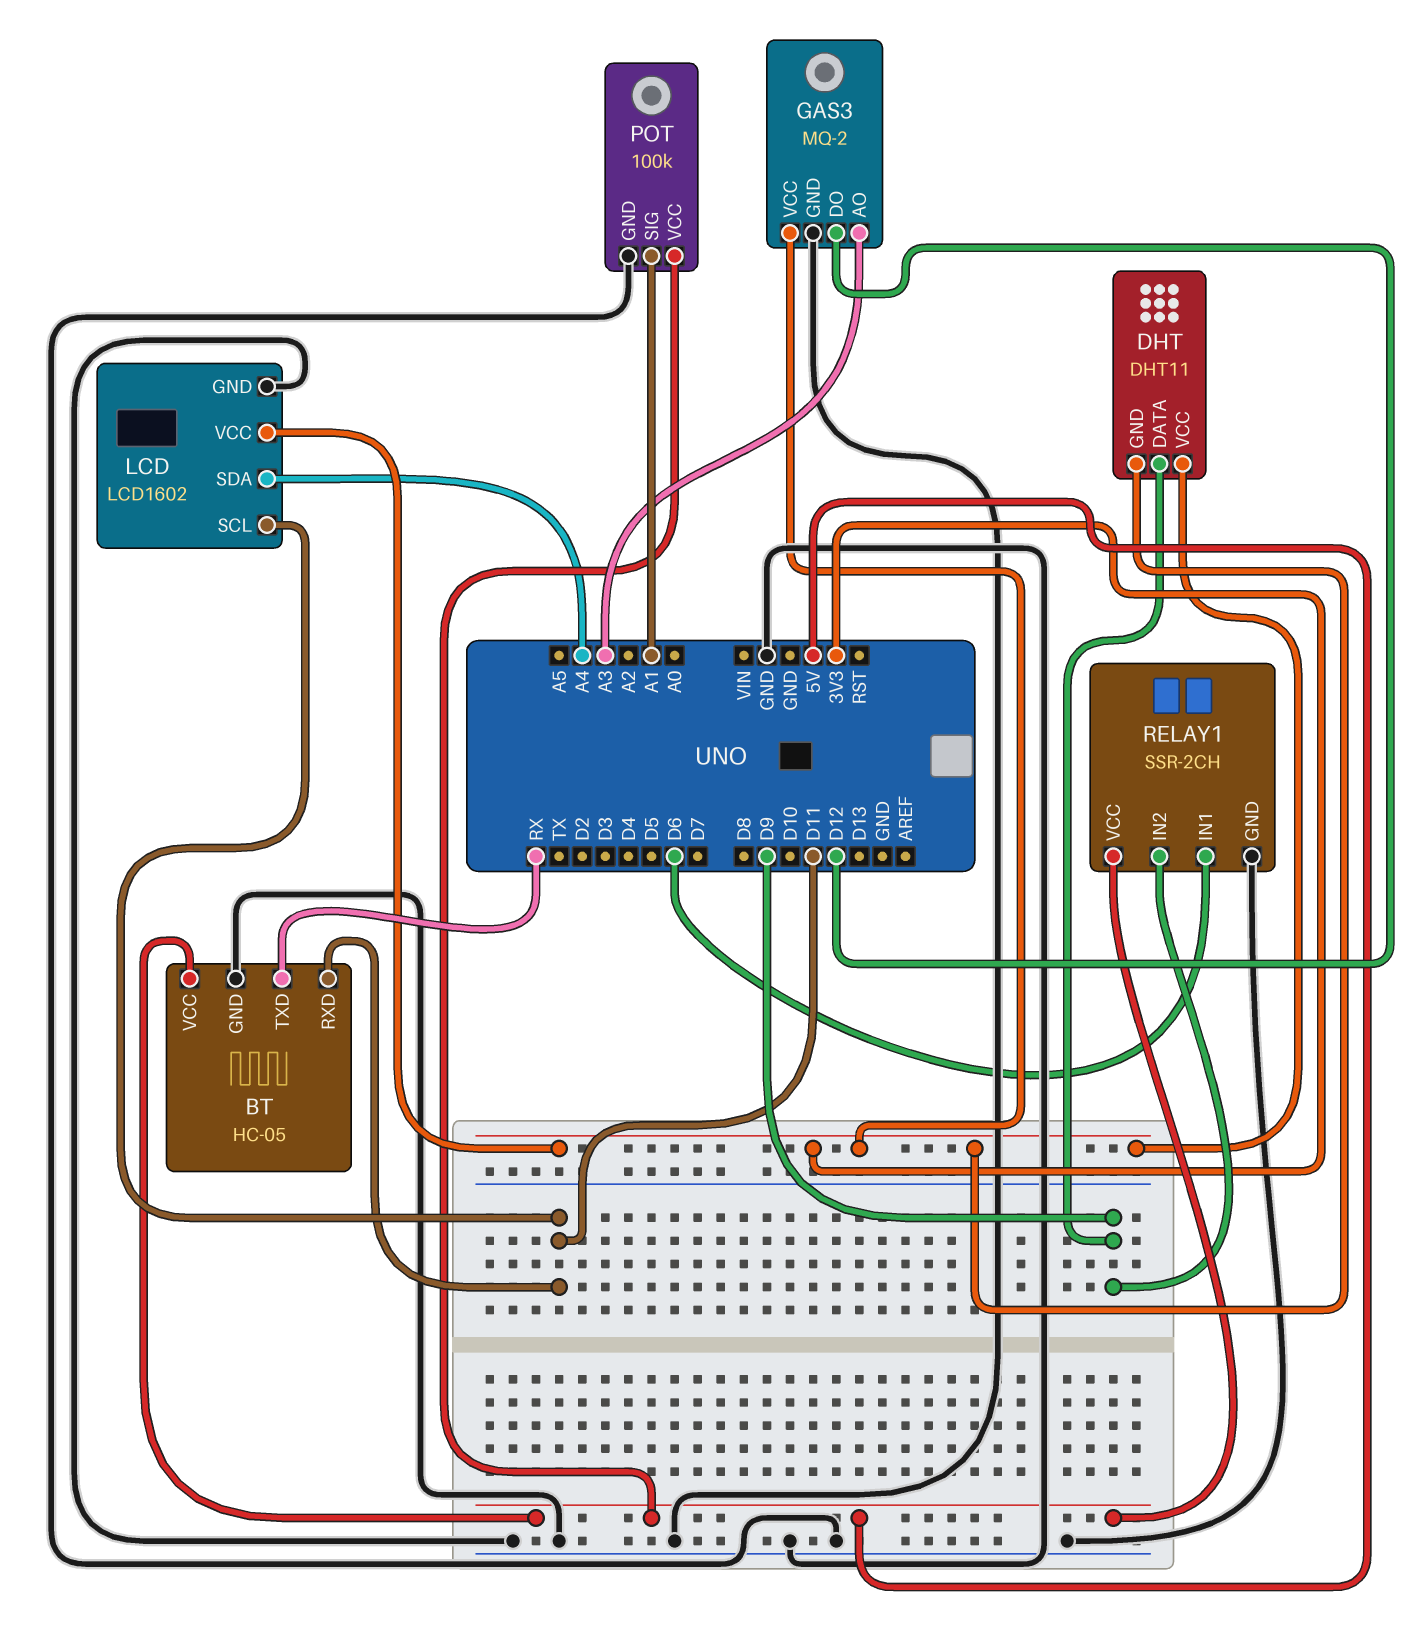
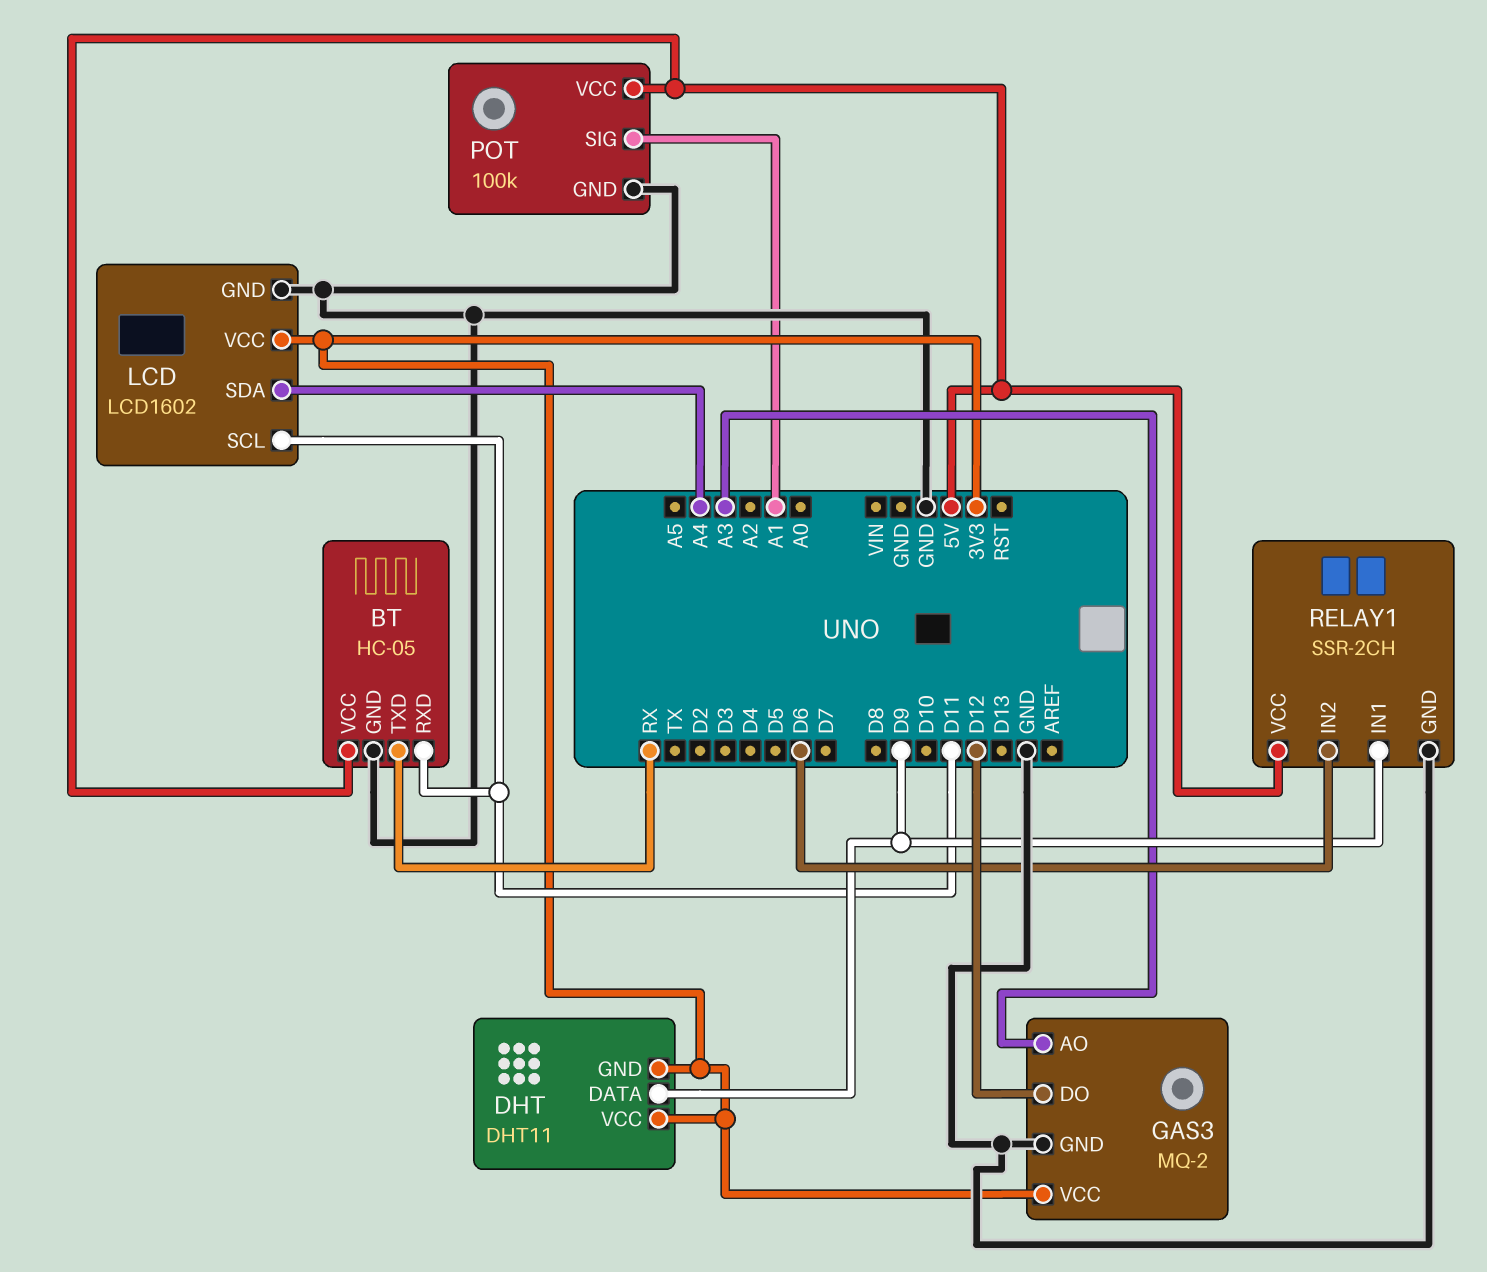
RELAY1 pin IN1: D6 -> D9
RELAY1 pin IN2: D9 -> D6

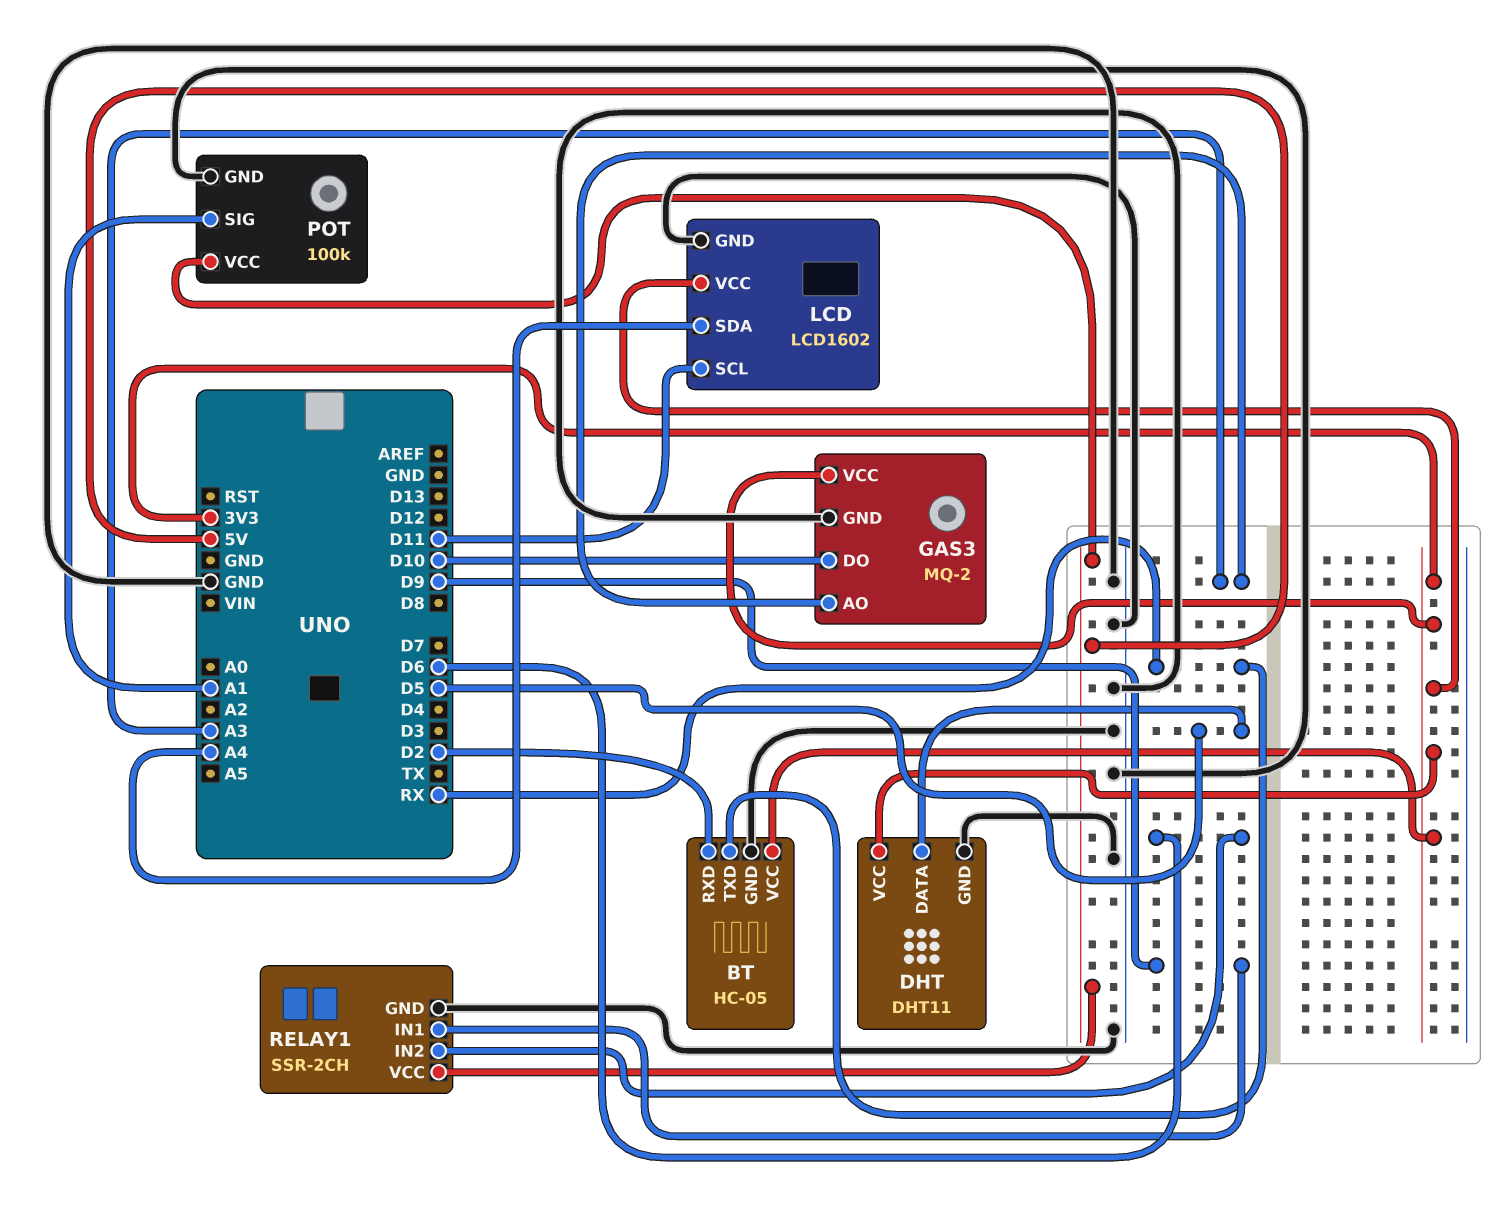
BT pin RXD: D11 -> D2
BT pin VCC: 5V -> 3V3
DHT pin DATA: D9 -> D5
DHT pin GND: 3V3 -> GND
GAS3 pin DO: D12 -> D10

